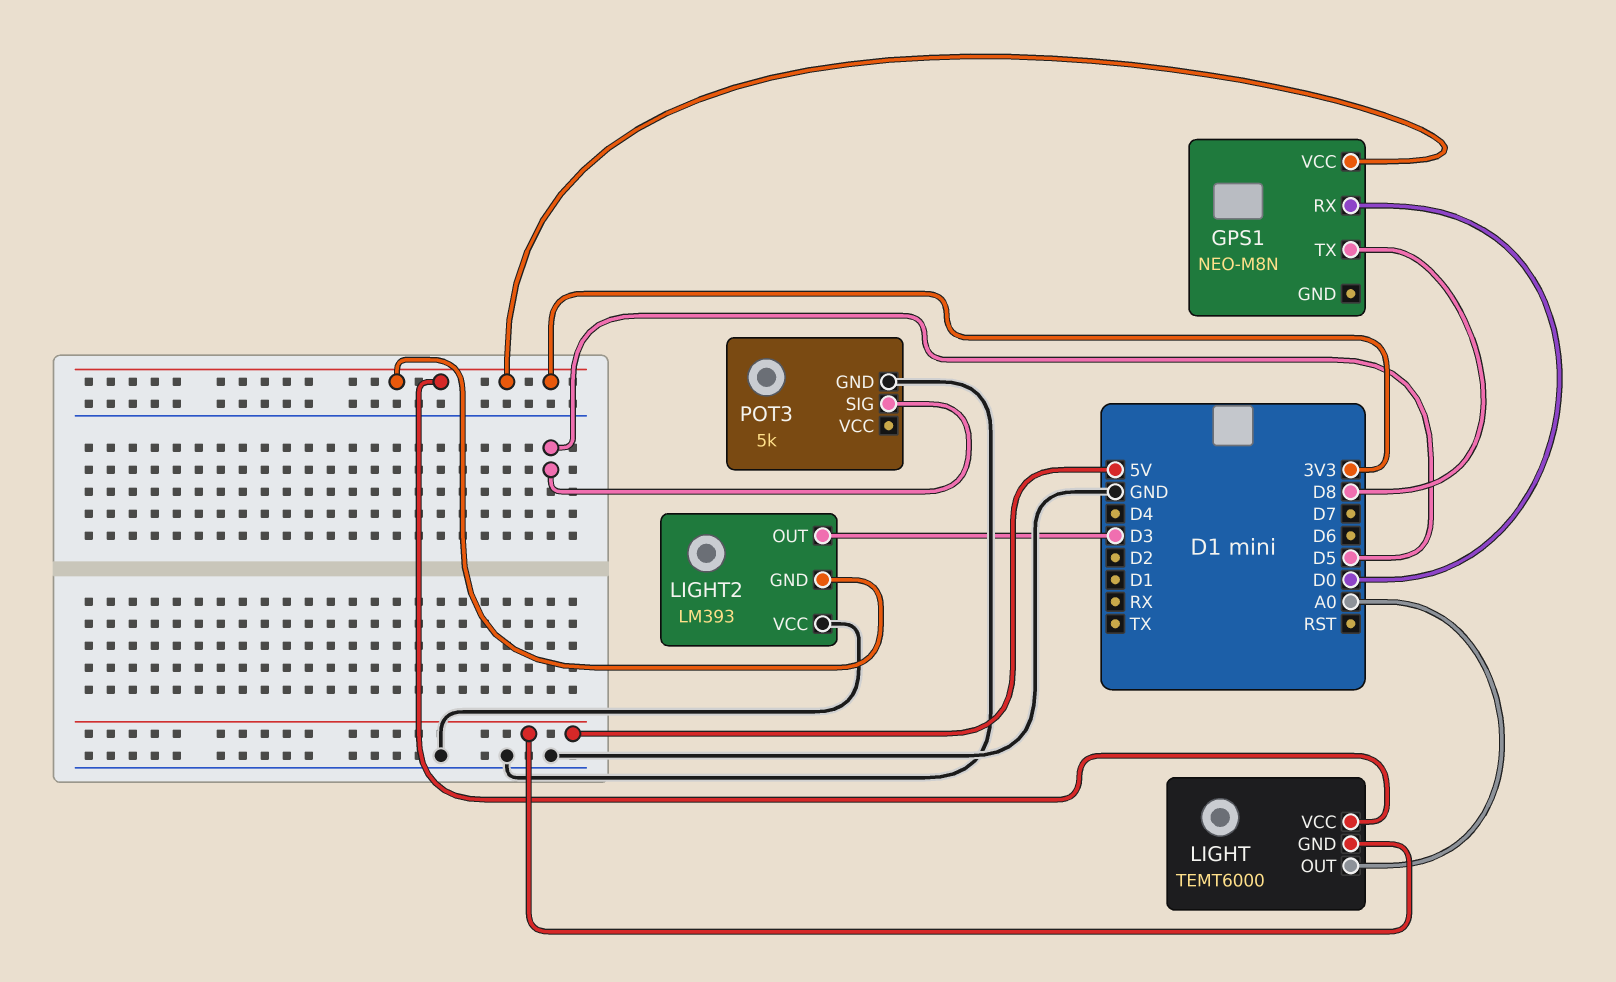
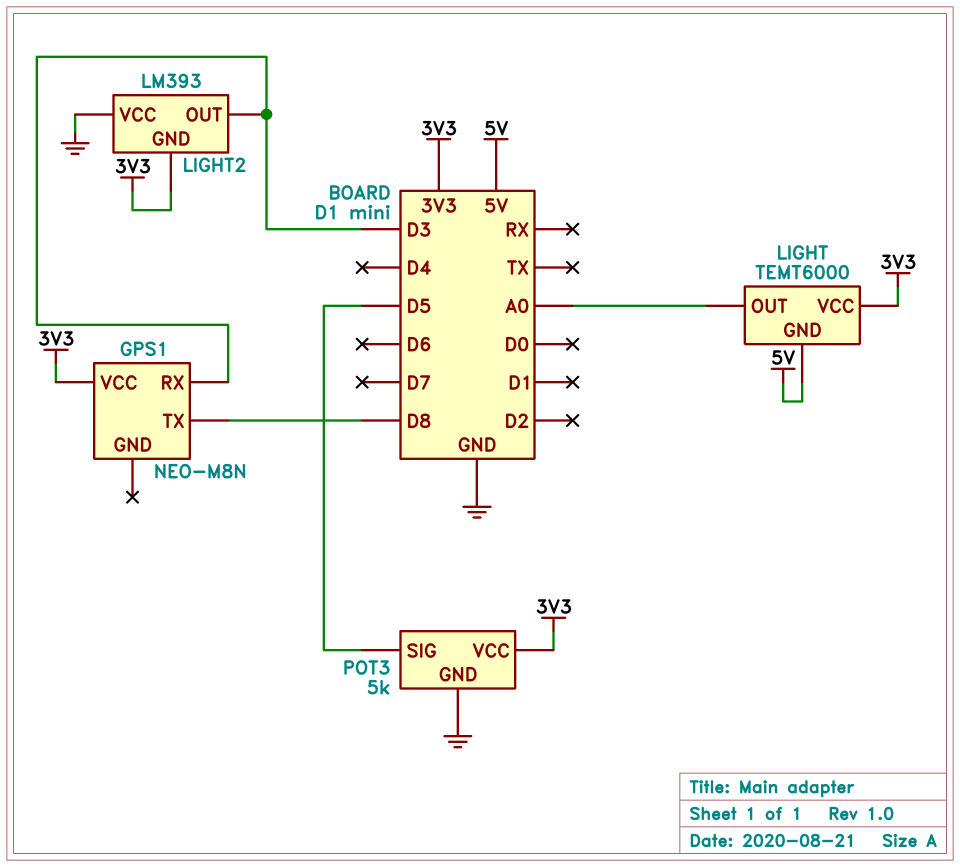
GPS1 pin RX: D0 -> D3
POT3 pin VCC: none -> 3V3

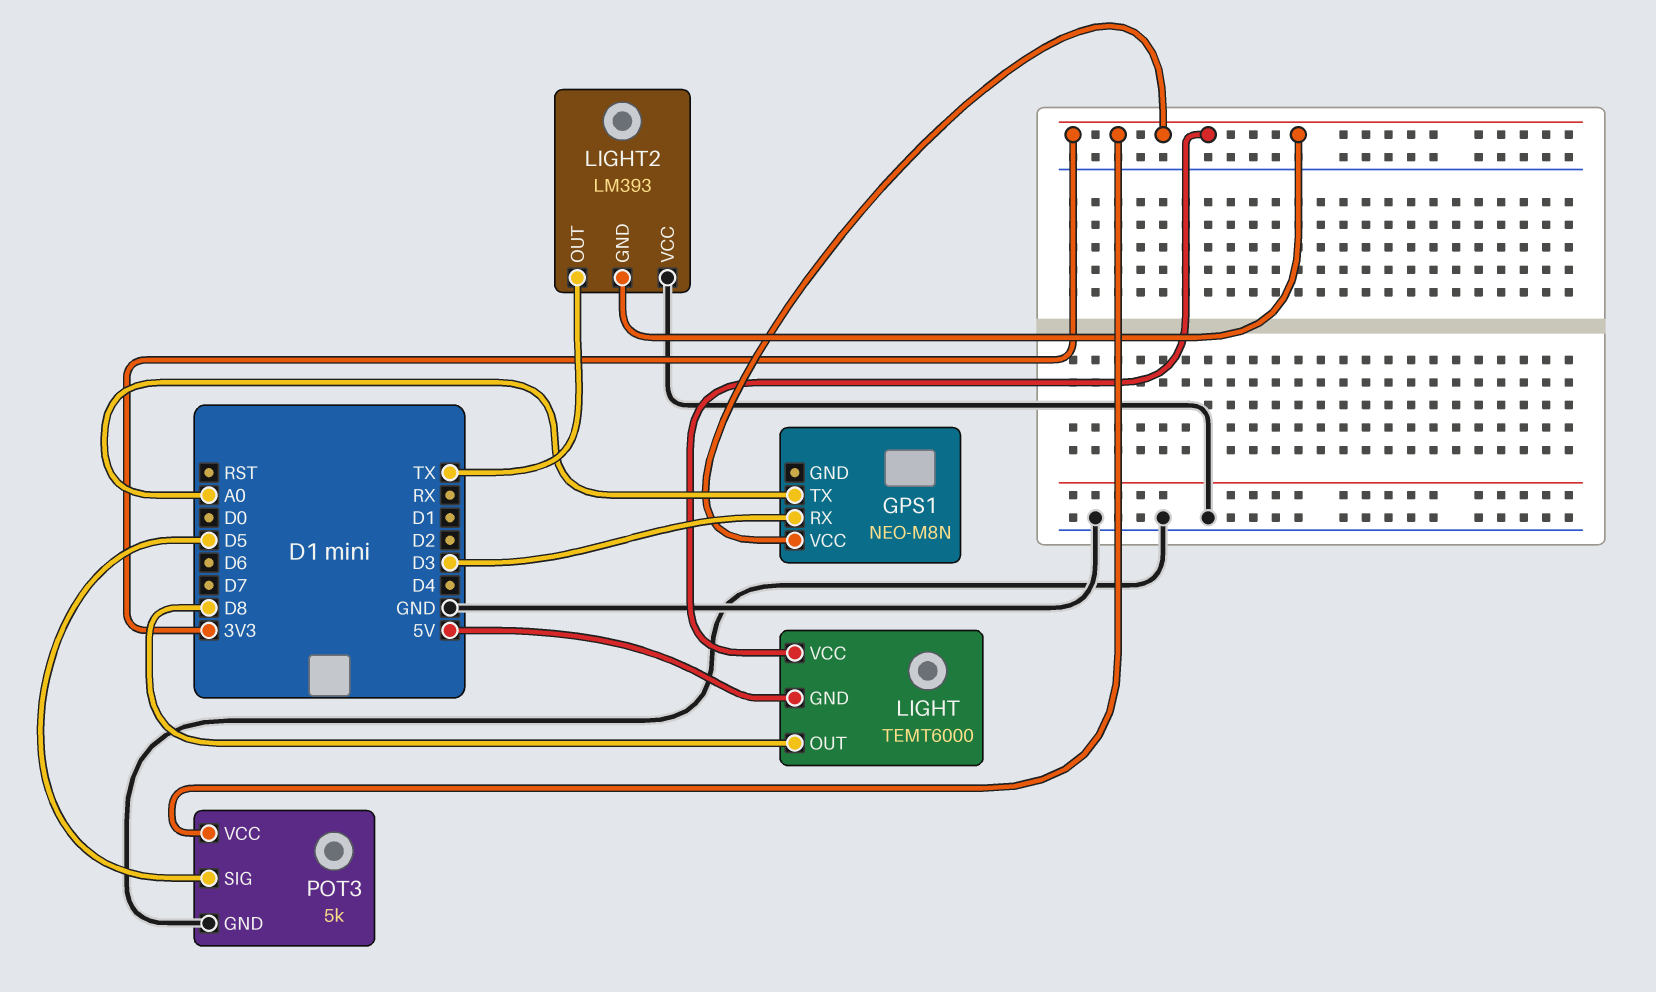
GPS1 pin TX: D8 -> A0
LIGHT pin OUT: A0 -> D8
LIGHT2 pin OUT: D3 -> TX

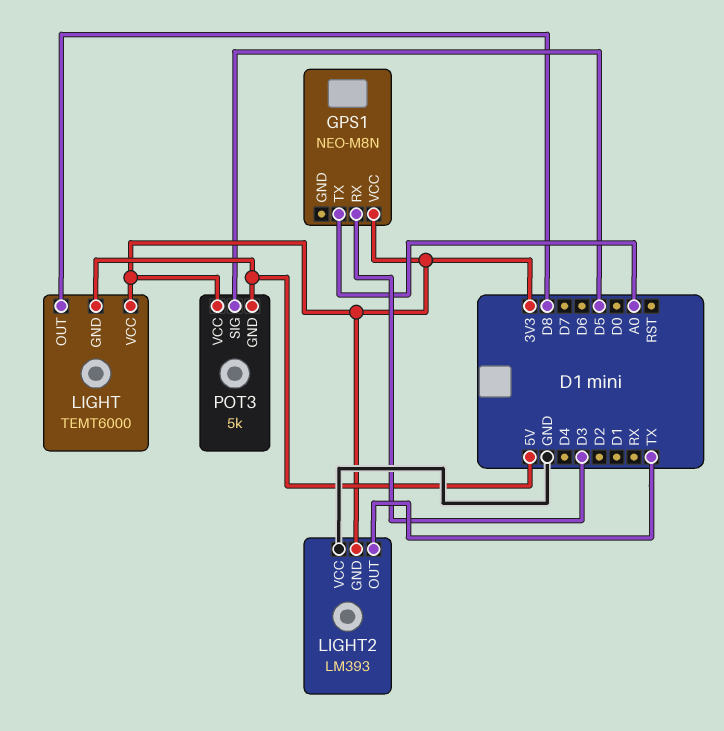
POT3 pin GND: GND -> 5V

